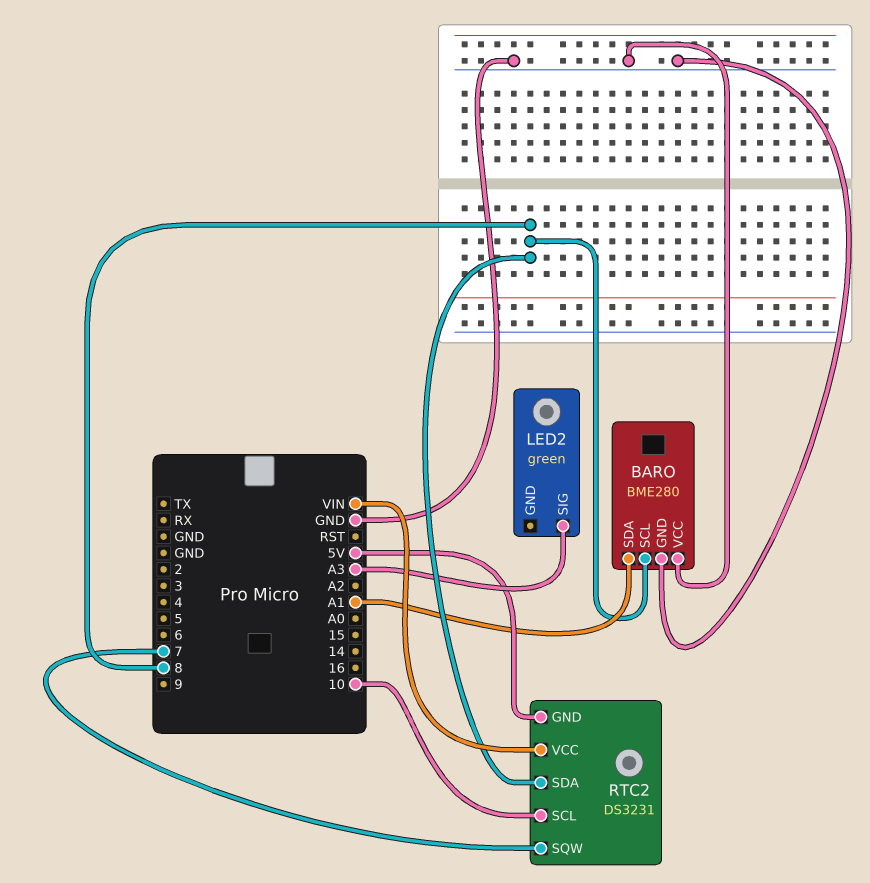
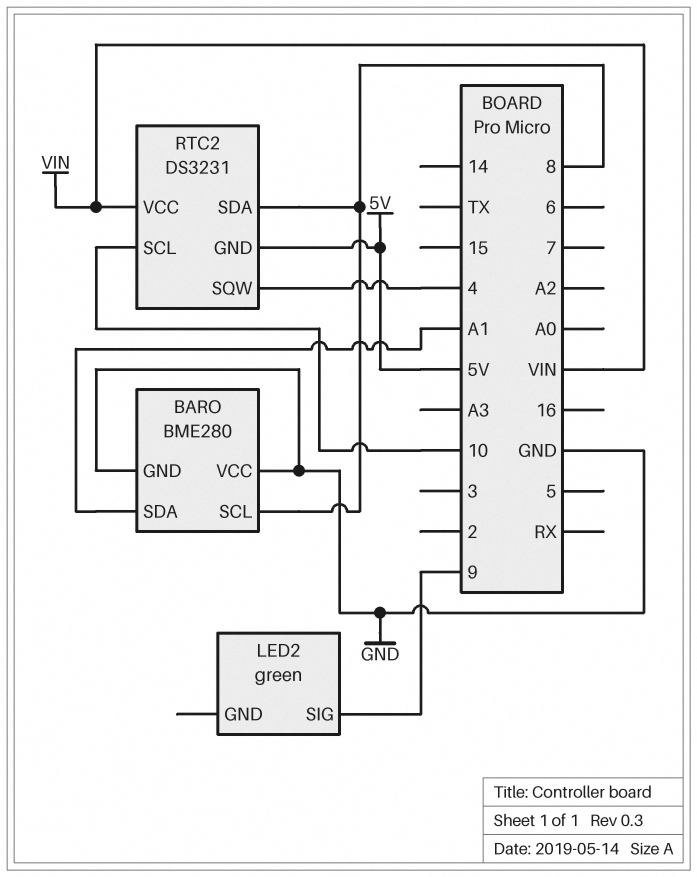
LED2 pin SIG: A3 -> 9
RTC2 pin SQW: 7 -> 4

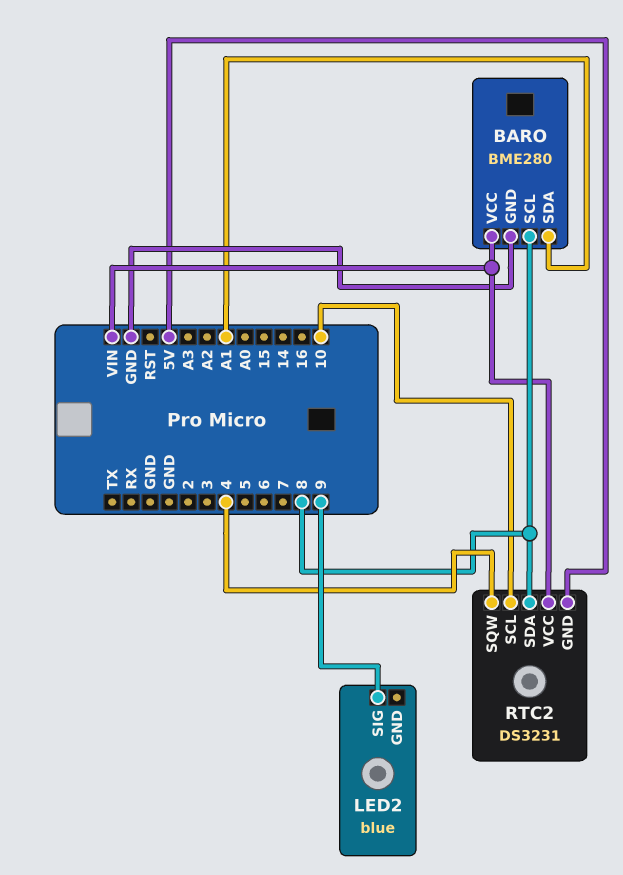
BARO pin VCC: GND -> VIN
LED2: green -> blue

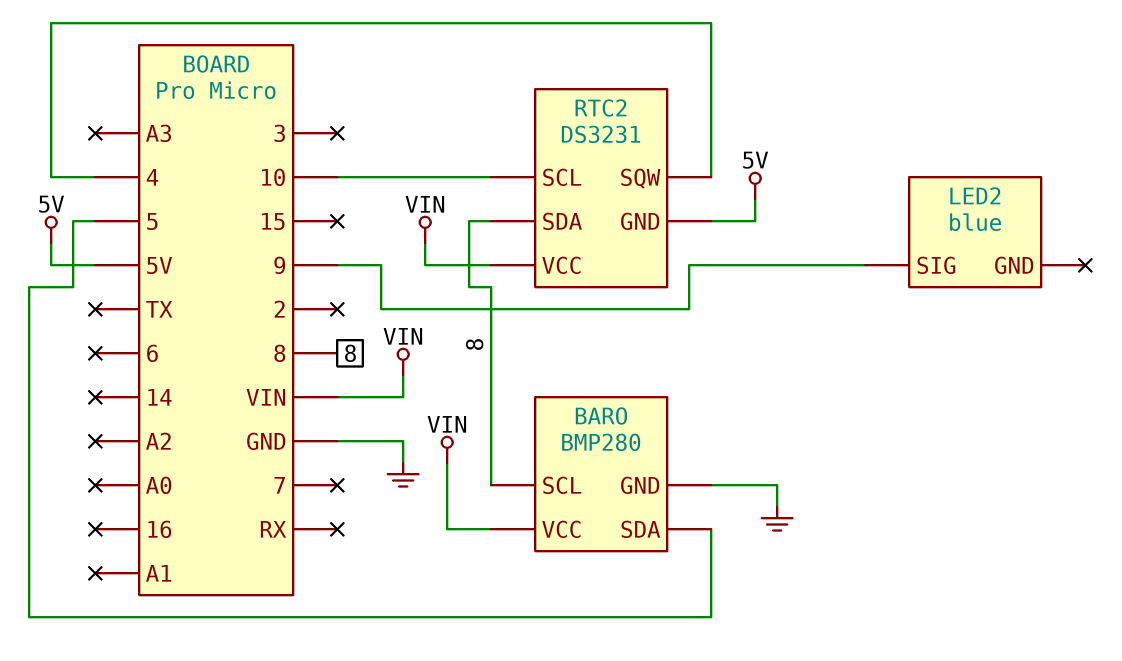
BARO: BME280 -> BMP280
BARO pin SDA: A1 -> 5

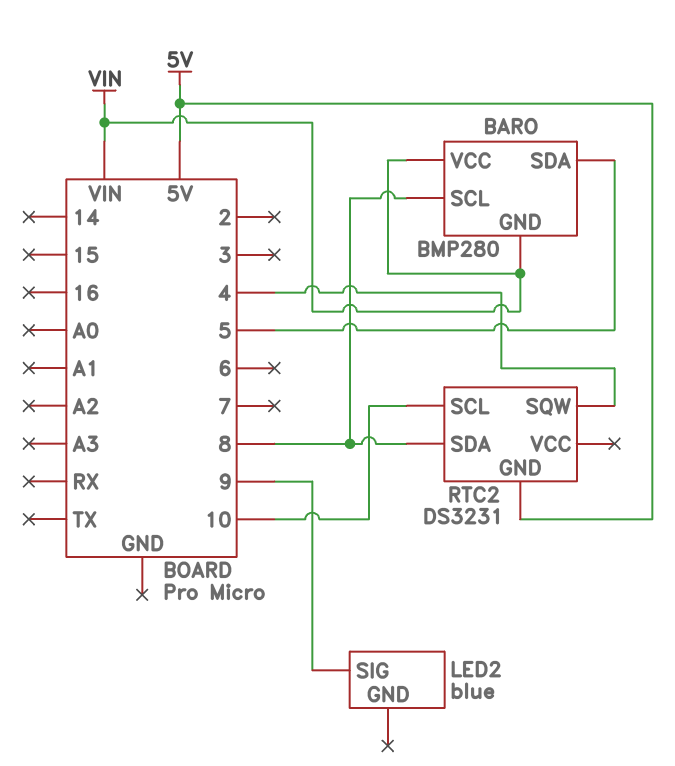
BARO pin GND: GND -> VIN
RTC2 pin VCC: VIN -> none

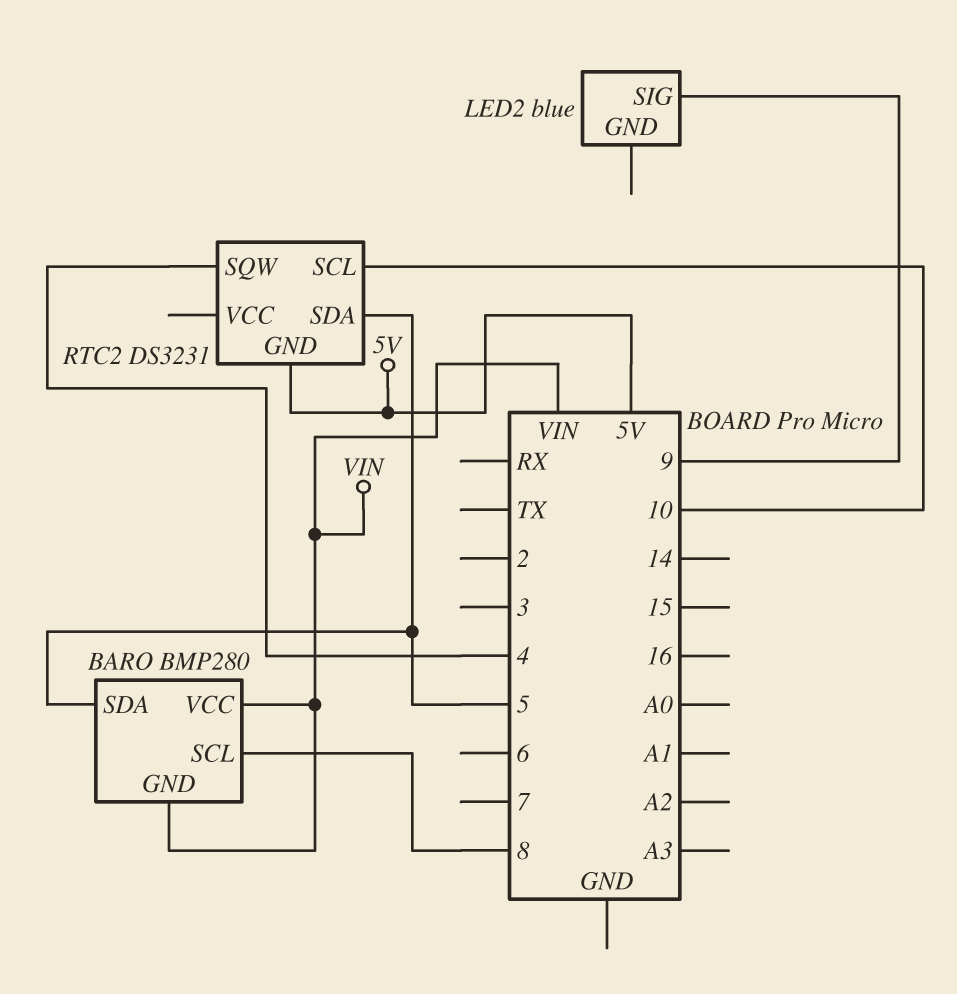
RTC2 pin SDA: 8 -> 5

